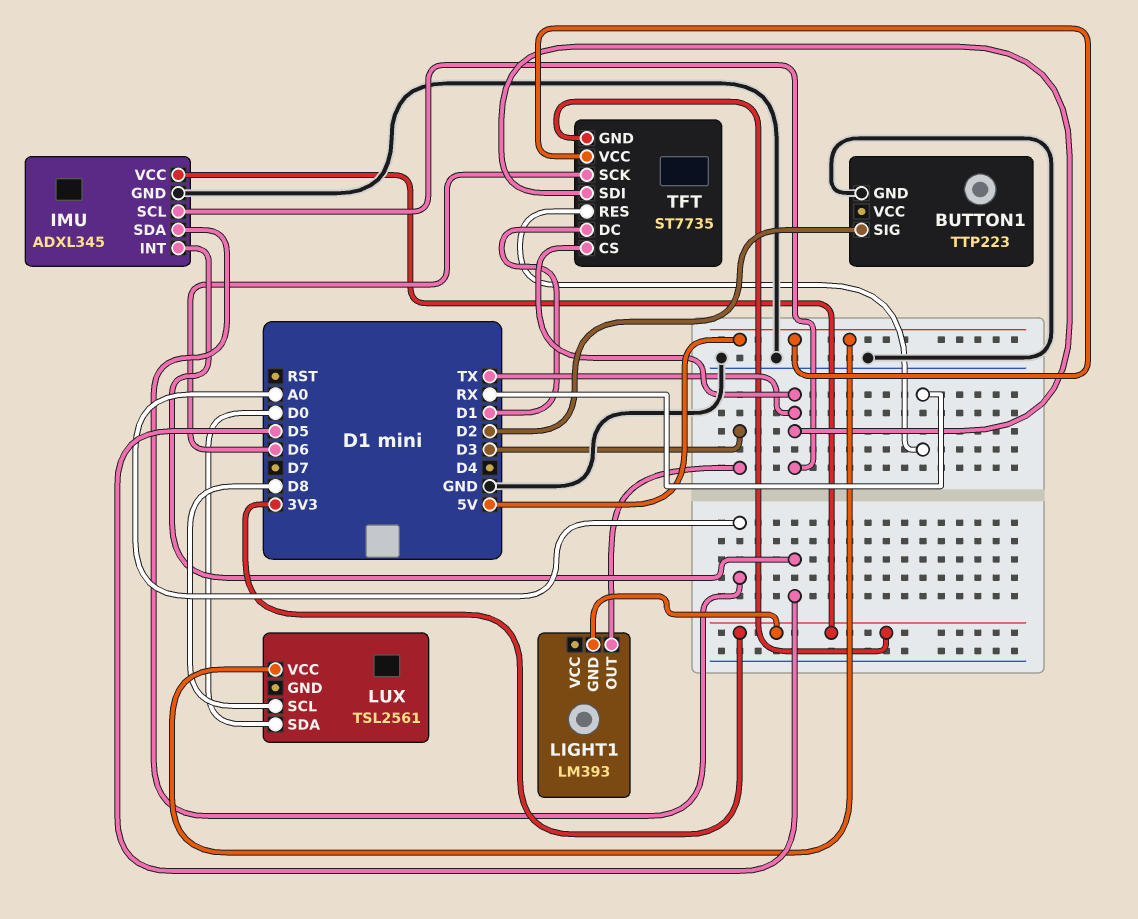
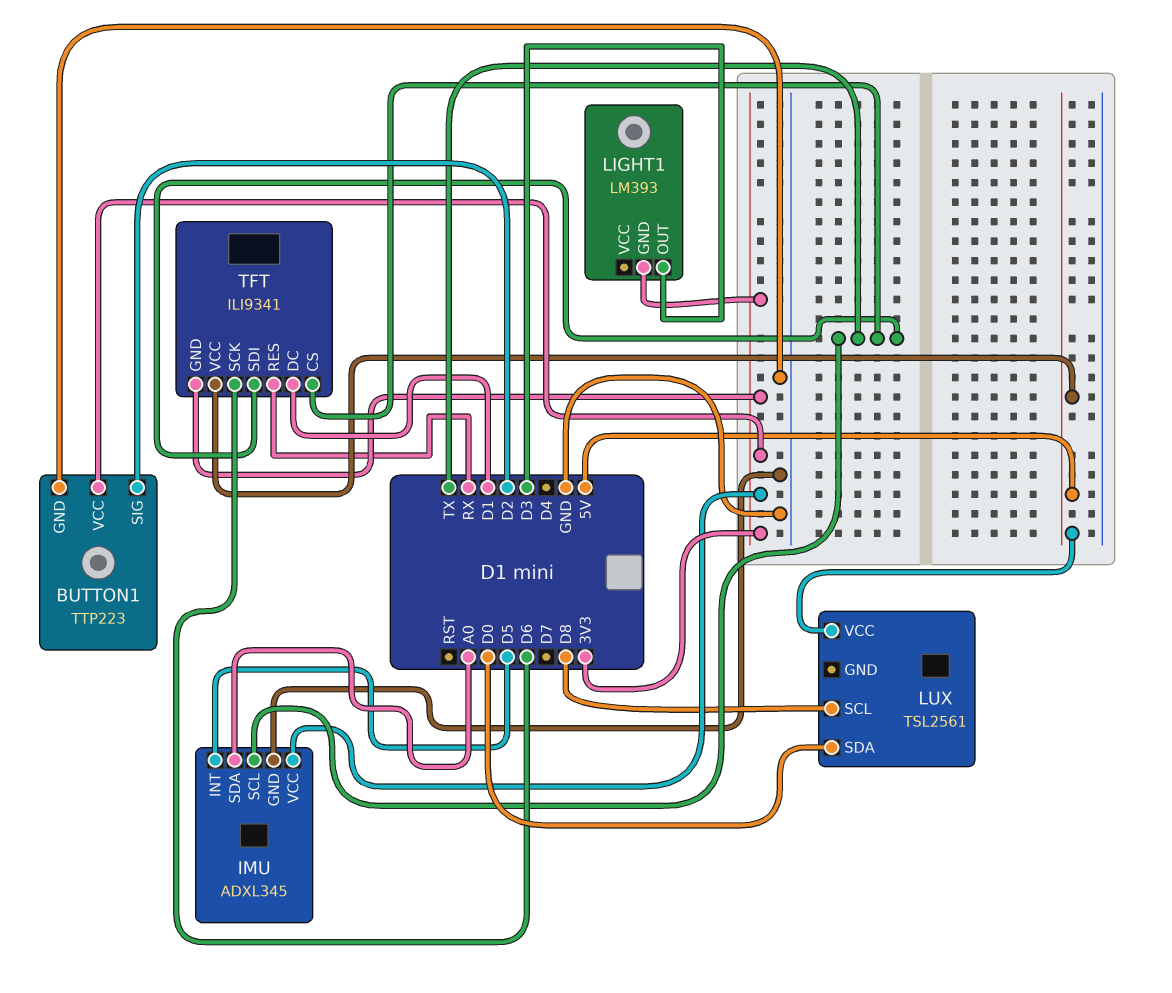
BUTTON1 pin VCC: none -> 3V3
TFT: ST7735 -> ILI9341

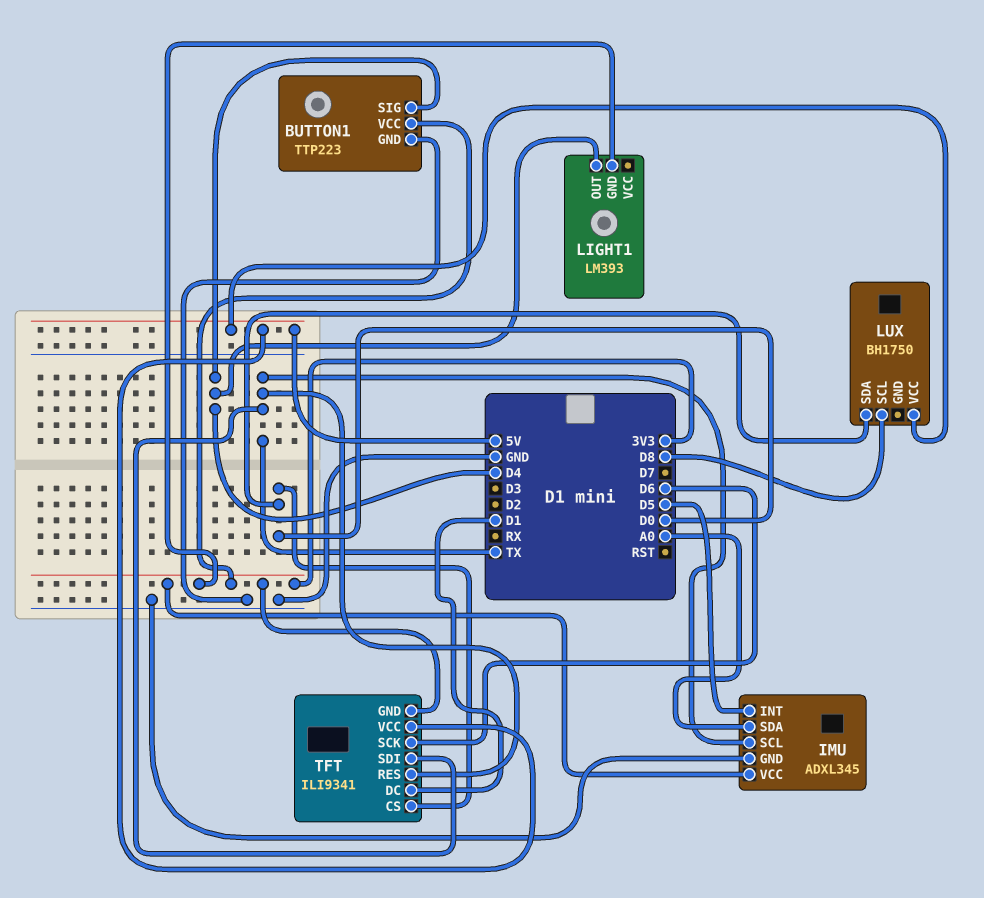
BUTTON1 pin SIG: D2 -> D4
LIGHT1 pin OUT: D3 -> D4
LUX: TSL2561 -> BH1750
TFT pin CS: TX -> D0
TFT pin RES: RX -> TX

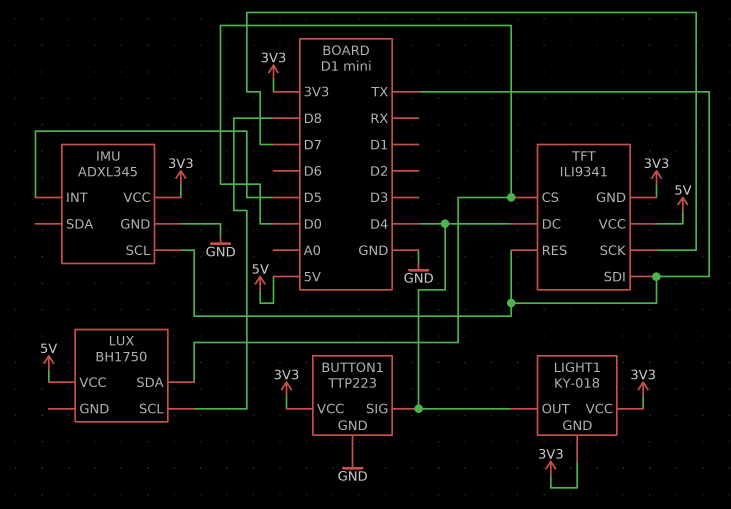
IMU pin SDA: A0 -> none
LIGHT1: LM393 -> KY-018
LIGHT1 pin VCC: none -> 3V3
TFT pin DC: D1 -> D4
TFT pin SCK: D6 -> D7

